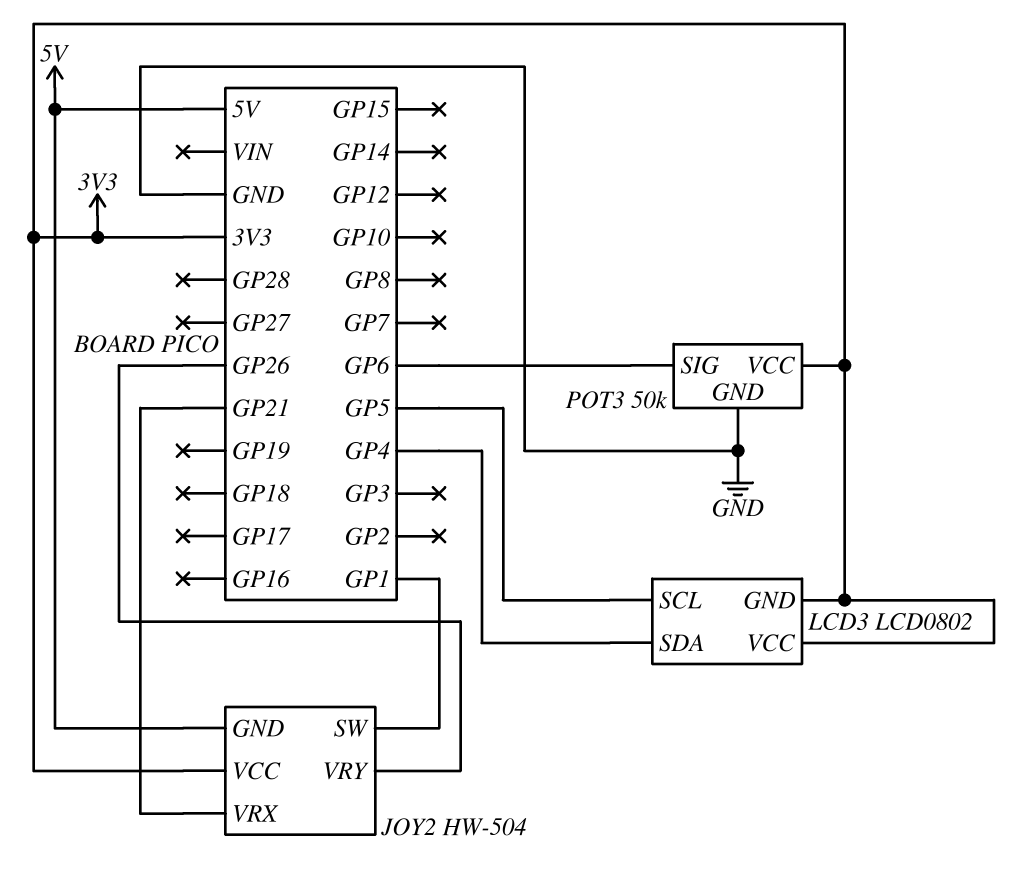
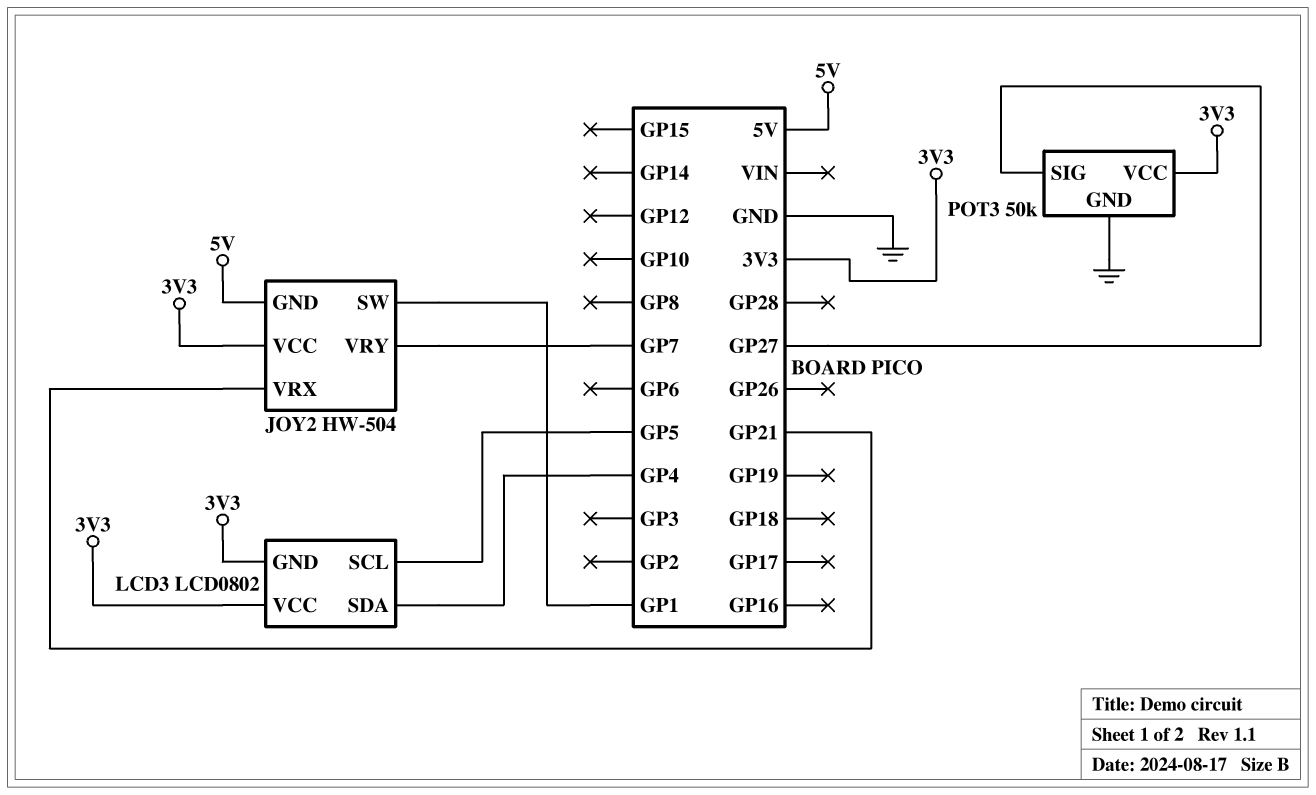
JOY2 pin VRY: GP26 -> GP7
POT3 pin SIG: GP6 -> GP27

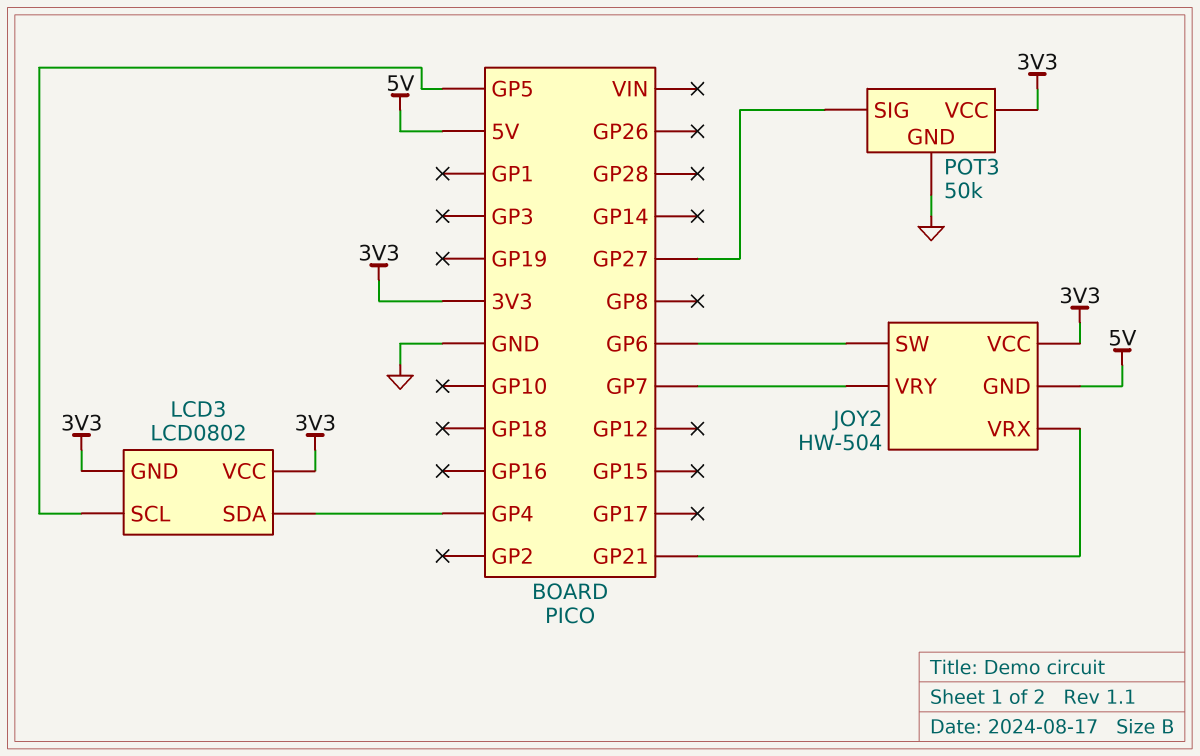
JOY2 pin SW: GP1 -> GP6

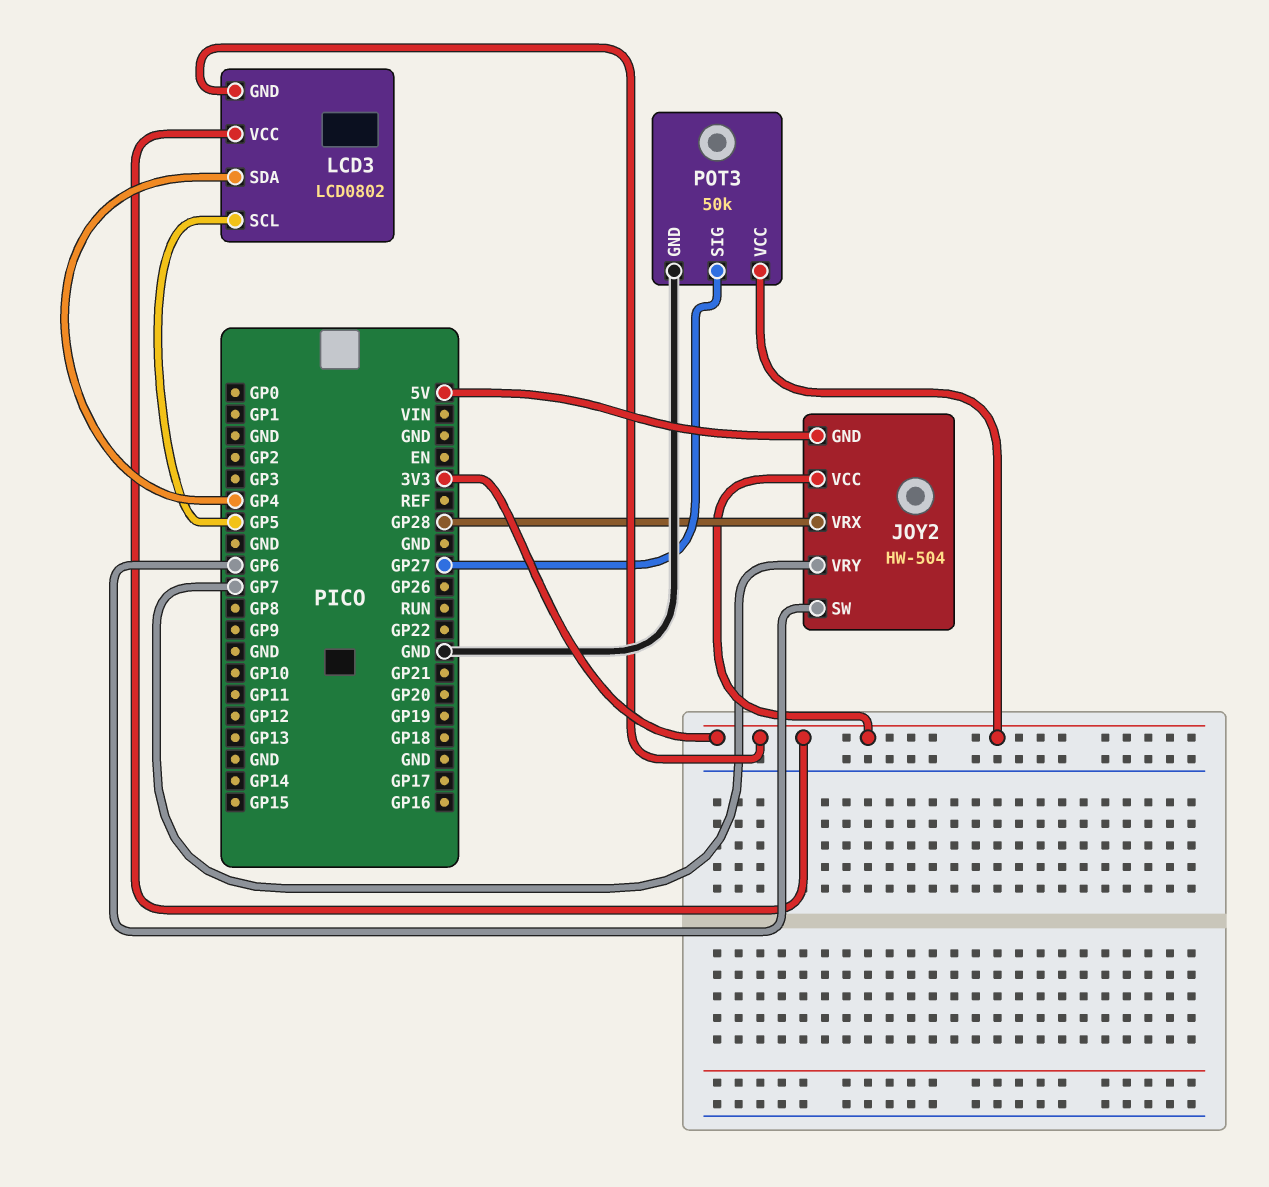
JOY2 pin VRX: GP21 -> GP28

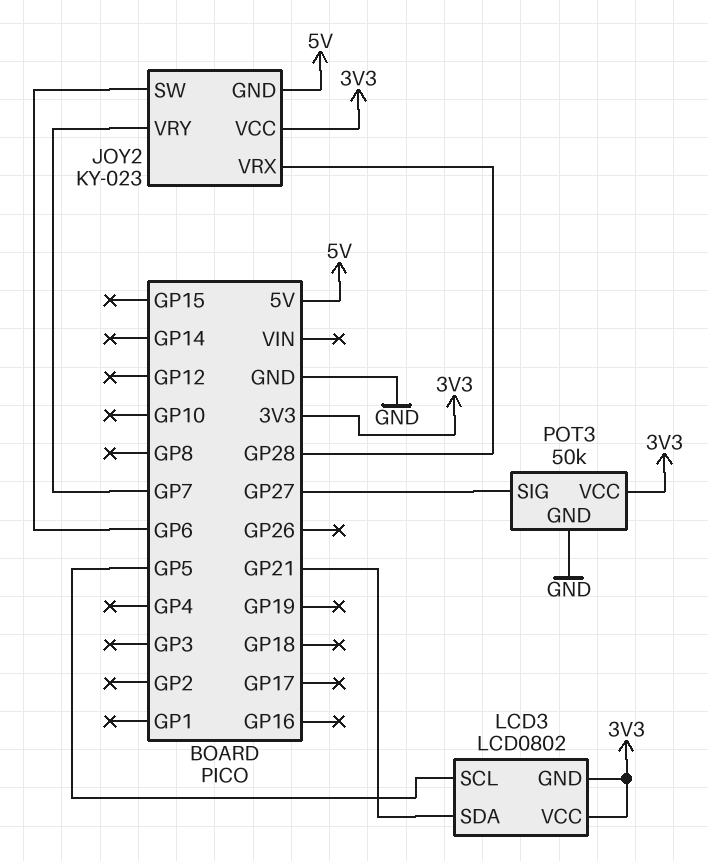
JOY2: HW-504 -> KY-023
LCD3 pin SDA: GP4 -> GP21

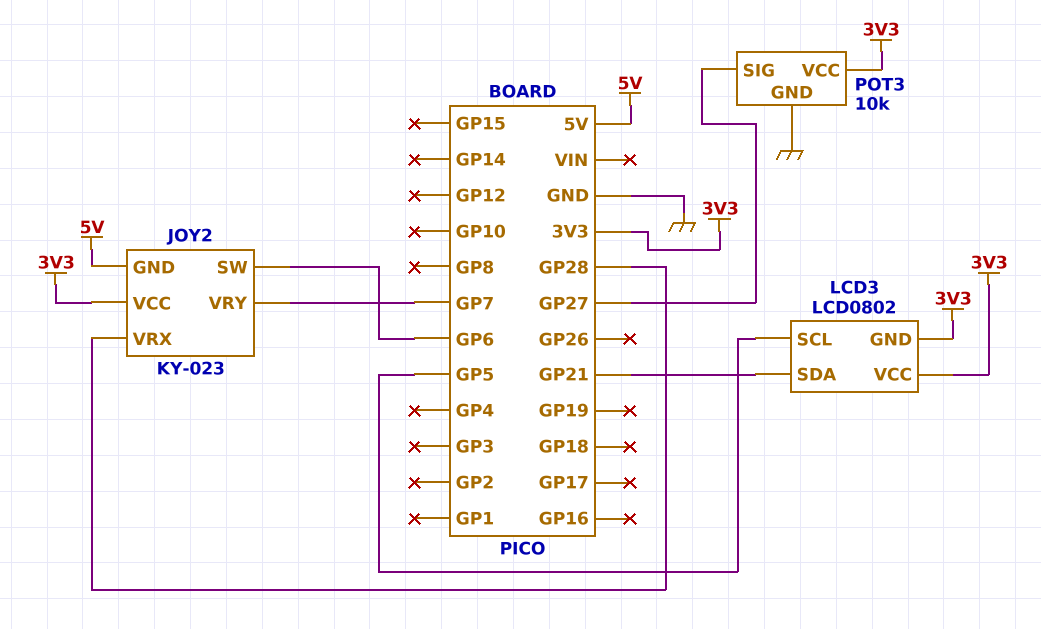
POT3: 50k -> 10k

